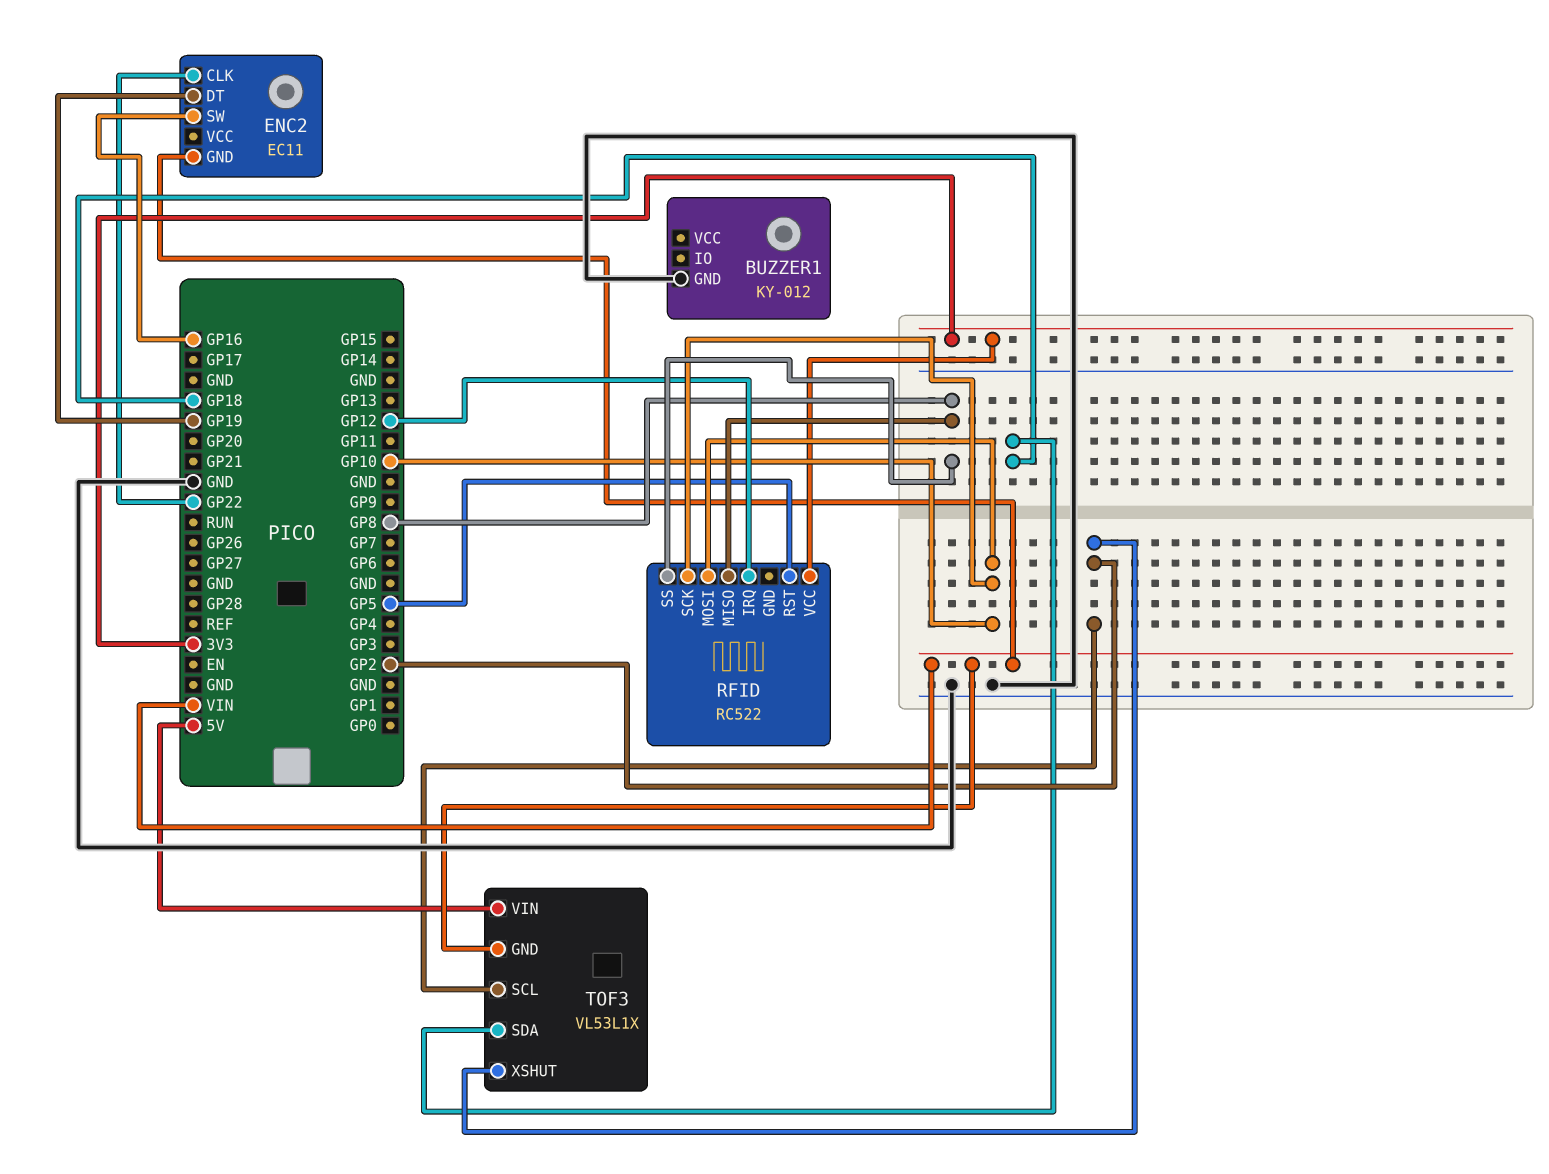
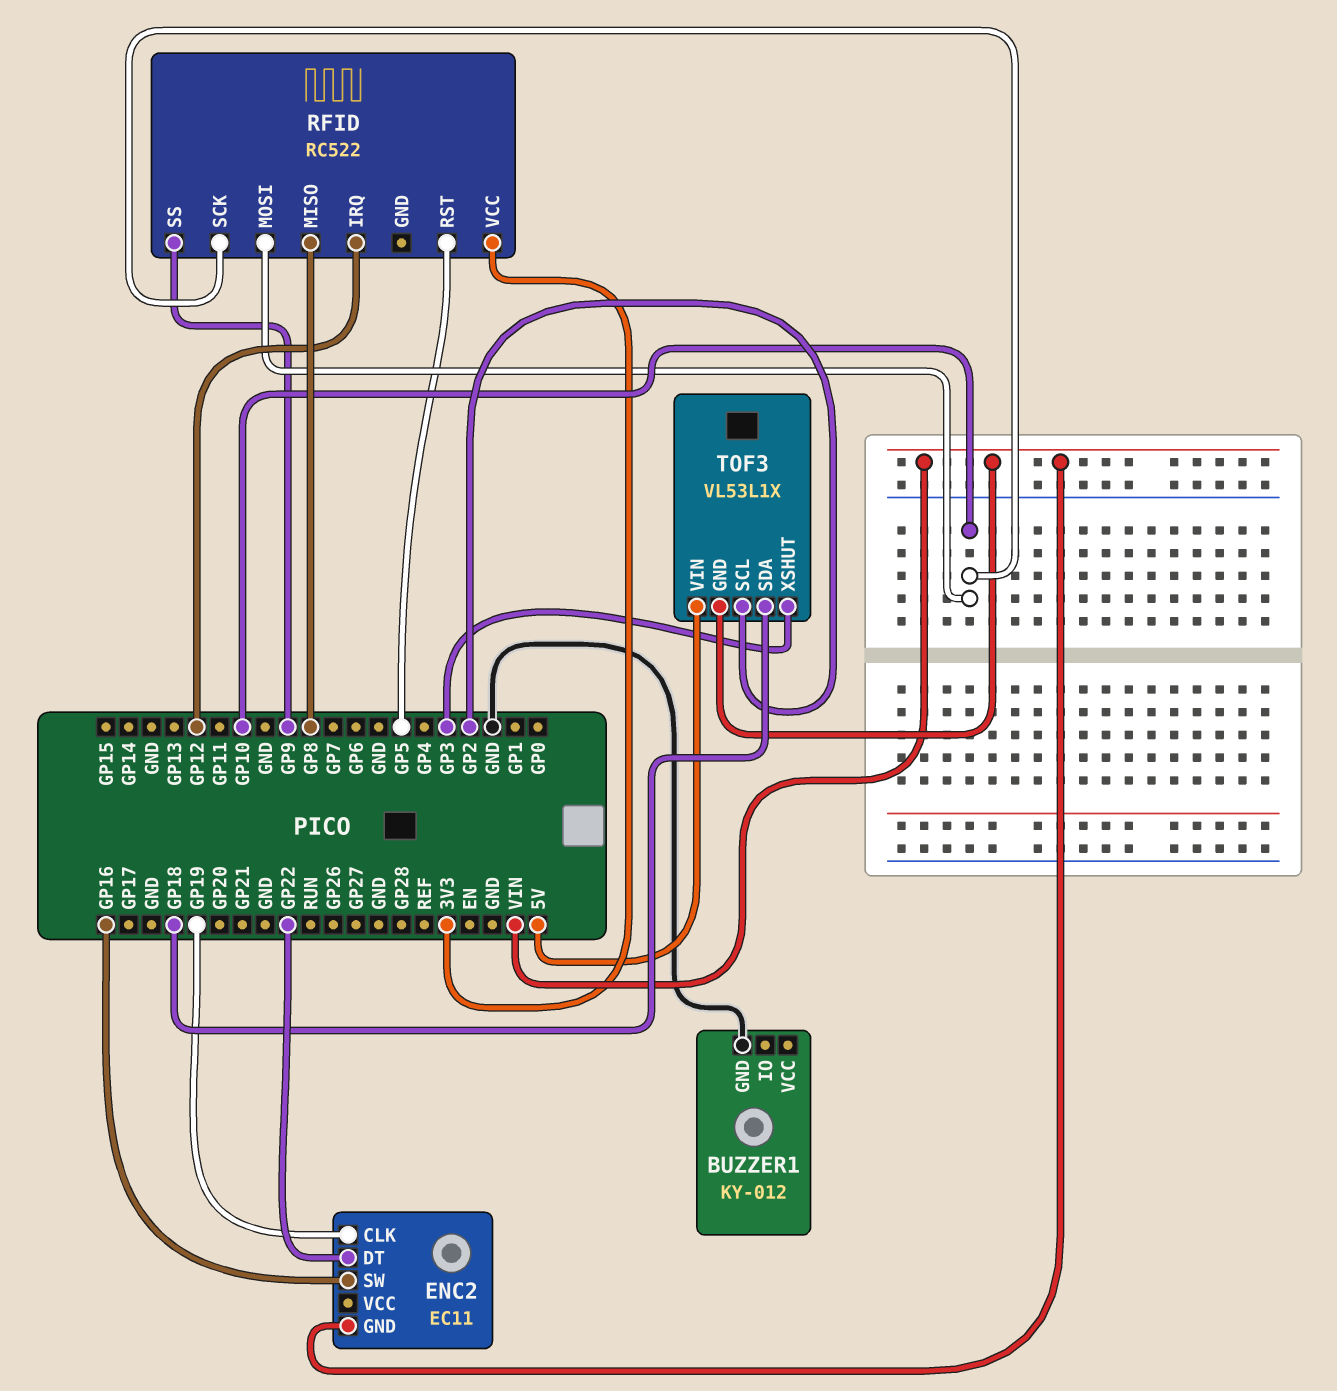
ENC2 pin CLK: GP22 -> GP19
ENC2 pin DT: GP19 -> GP22
RFID pin SS: GP8 -> GP9
TOF3 pin XSHUT: GP2 -> GP3

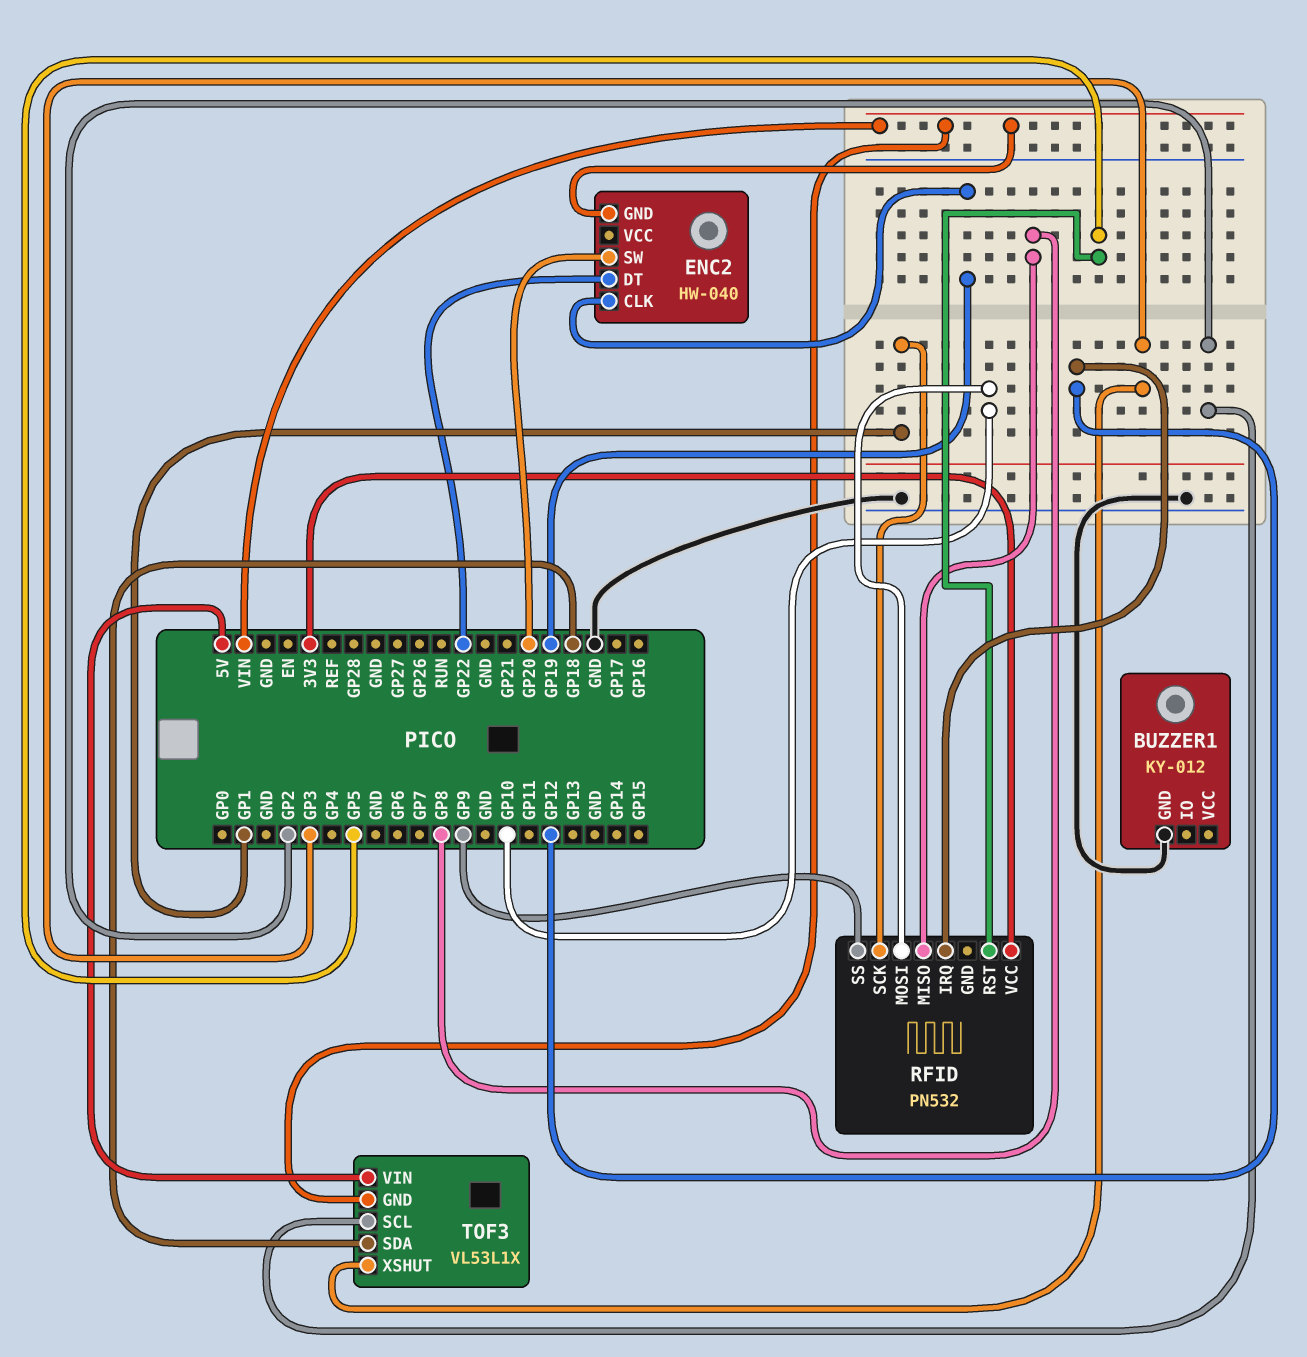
ENC2: EC11 -> HW-040
ENC2 pin SW: GP16 -> GP20
RFID: RC522 -> PN532
RFID pin SCK: GP10 -> GP1

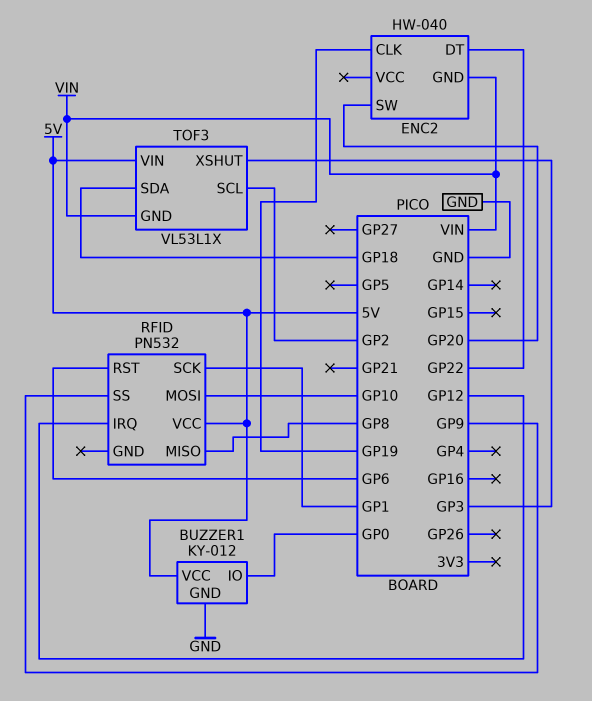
BUZZER1 pin IO: none -> GP0
BUZZER1 pin VCC: none -> 5V
RFID pin RST: GP5 -> GP6
RFID pin VCC: 3V3 -> 5V

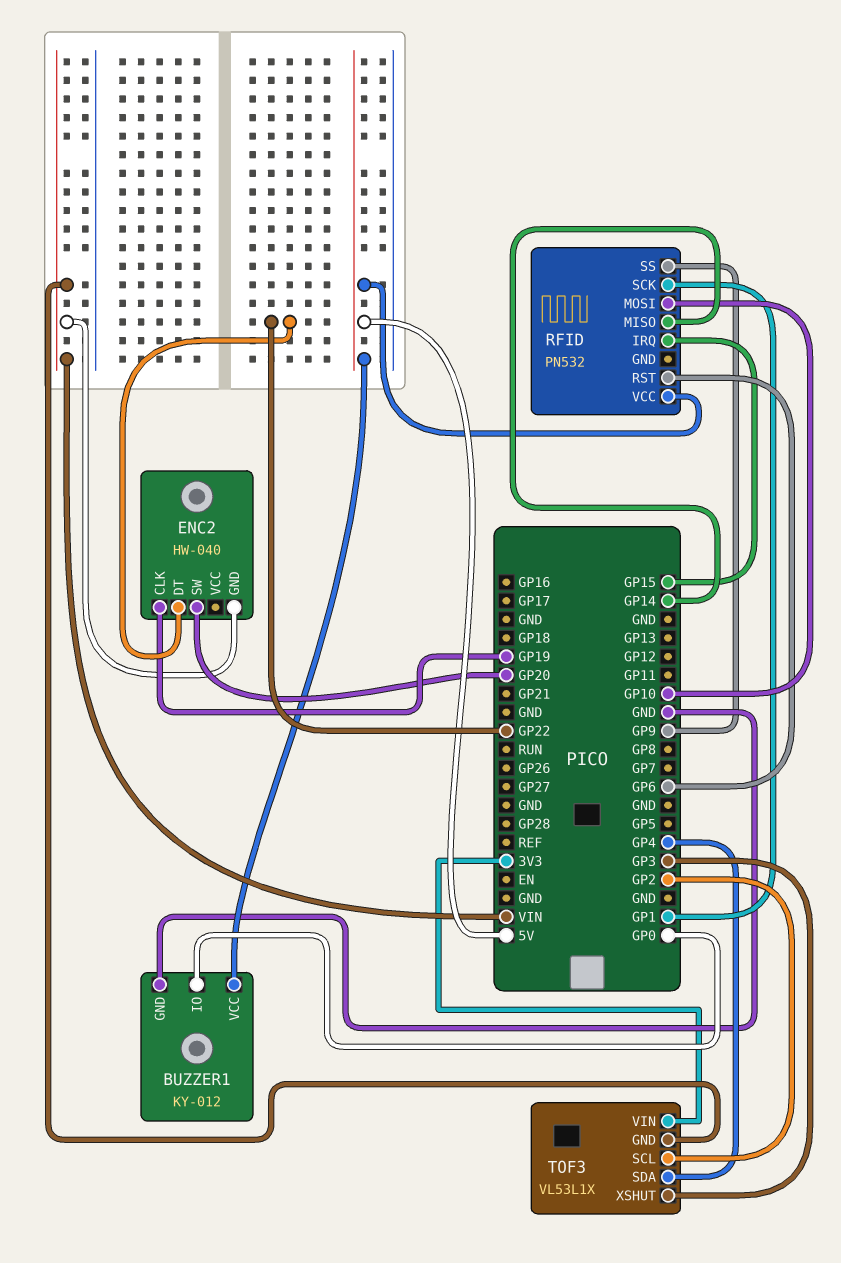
RFID pin IRQ: GP12 -> GP15
RFID pin MISO: GP8 -> GP14
TOF3 pin SDA: GP18 -> GP4
TOF3 pin VIN: 5V -> 3V3

